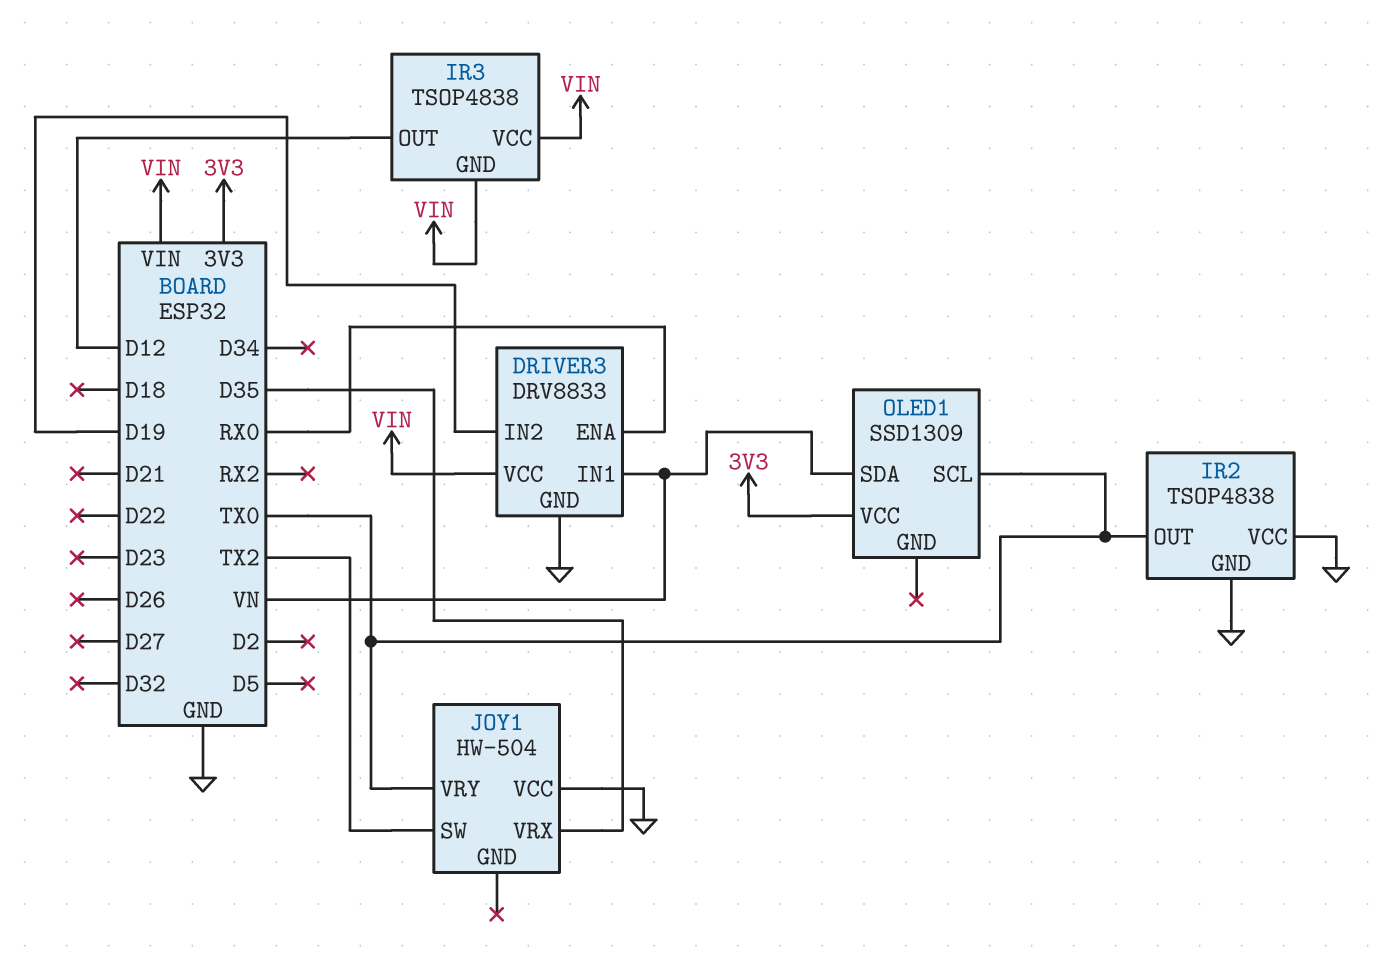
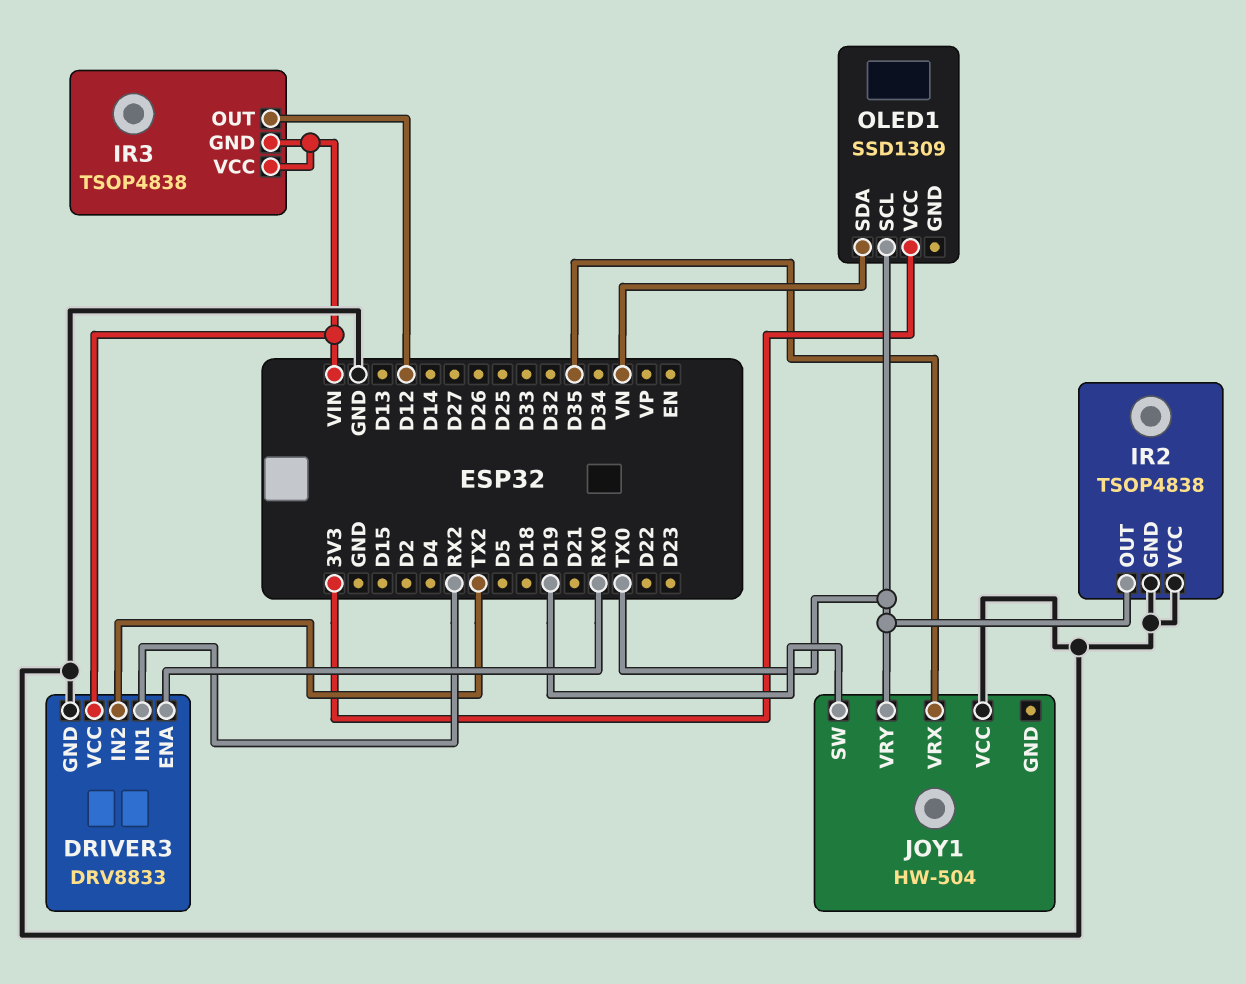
DRIVER3 pin IN1: VN -> RX2
DRIVER3 pin IN2: D19 -> TX2
JOY1 pin SW: TX2 -> D19

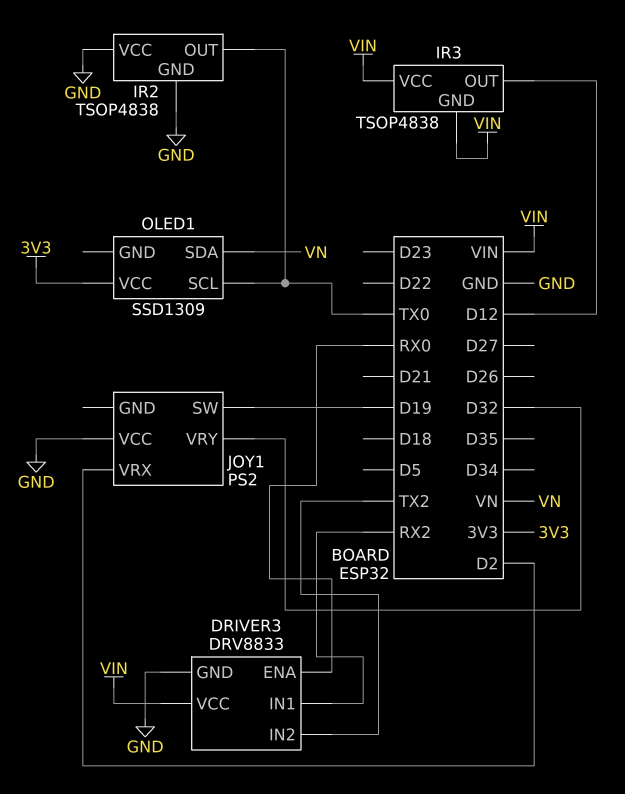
JOY1: HW-504 -> PS2
JOY1 pin VRX: D35 -> D2
JOY1 pin VRY: TX0 -> D32

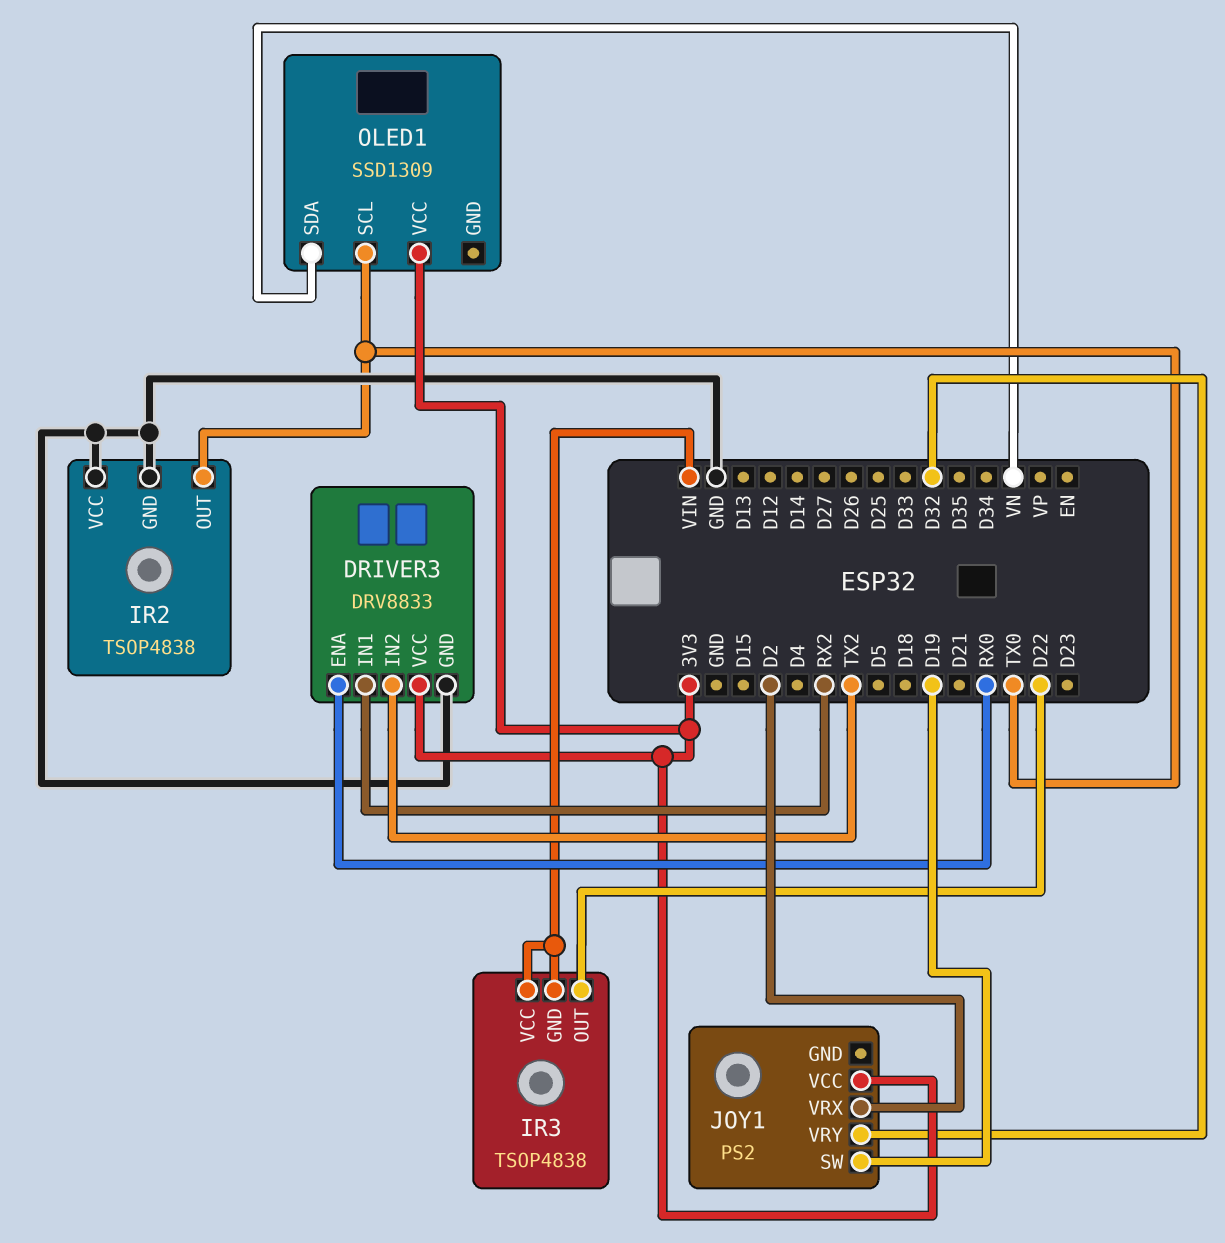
DRIVER3 pin VCC: VIN -> 3V3
IR3 pin OUT: D12 -> D22
JOY1 pin VCC: GND -> 3V3

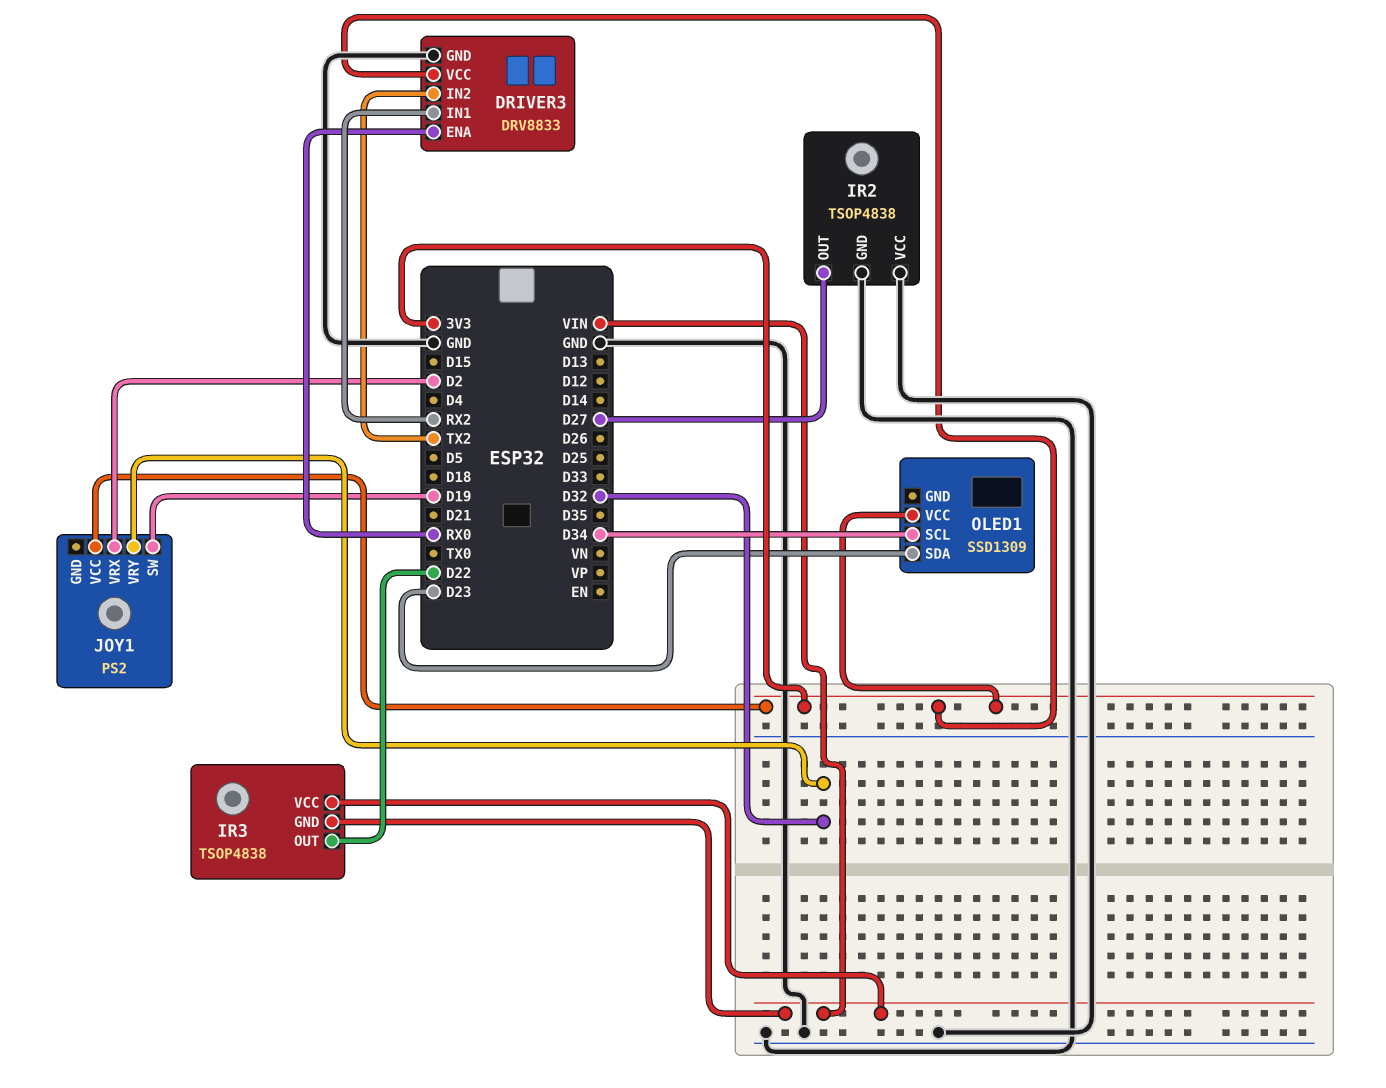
IR2 pin OUT: TX0 -> D27
OLED1 pin SCL: TX0 -> D34
OLED1 pin SDA: VN -> D23

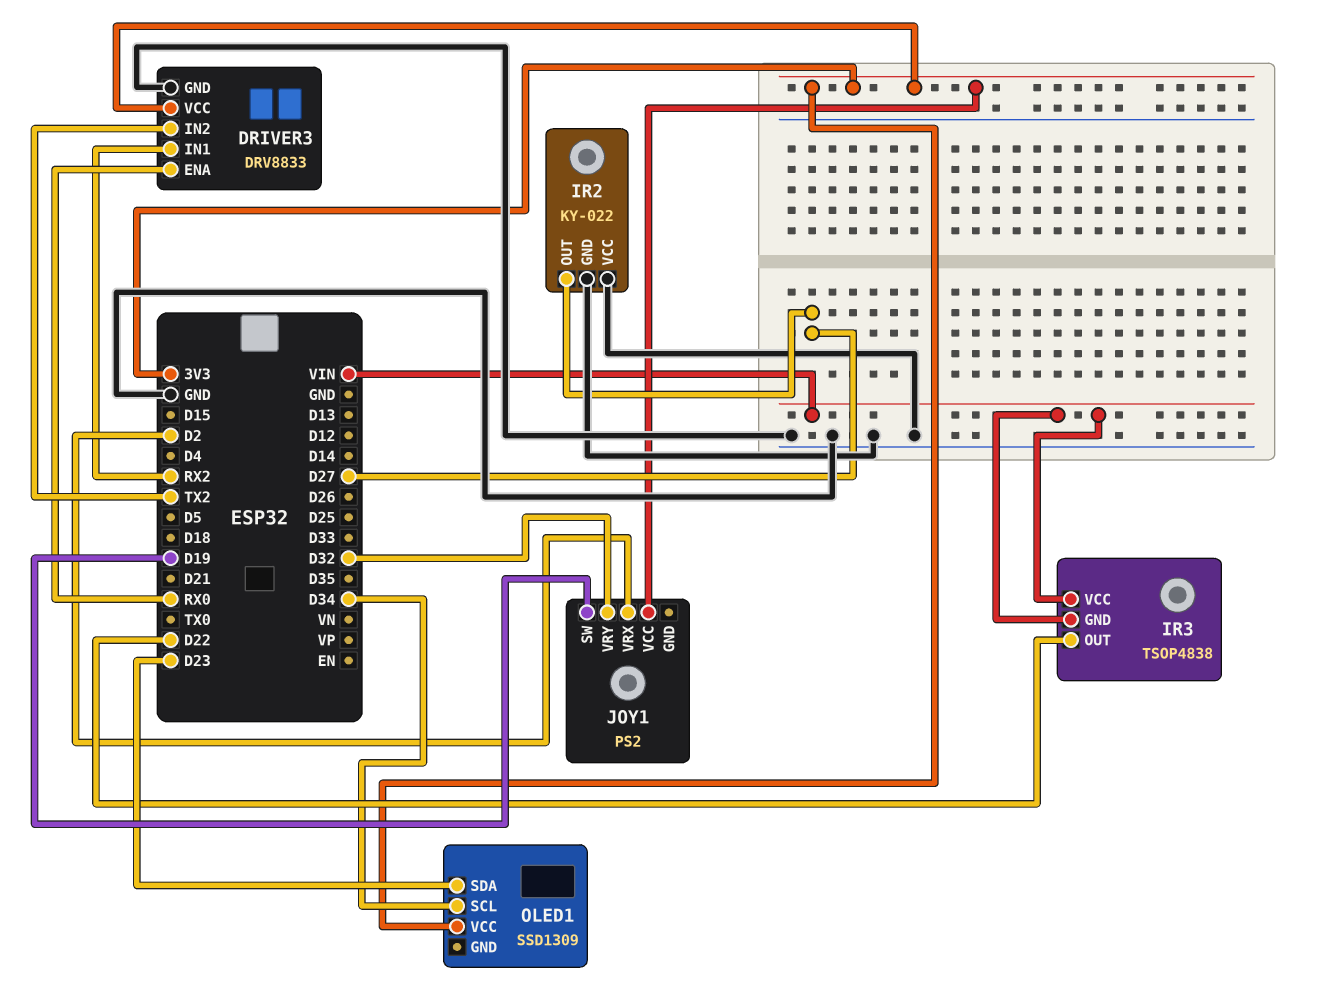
IR2: TSOP4838 -> KY-022

